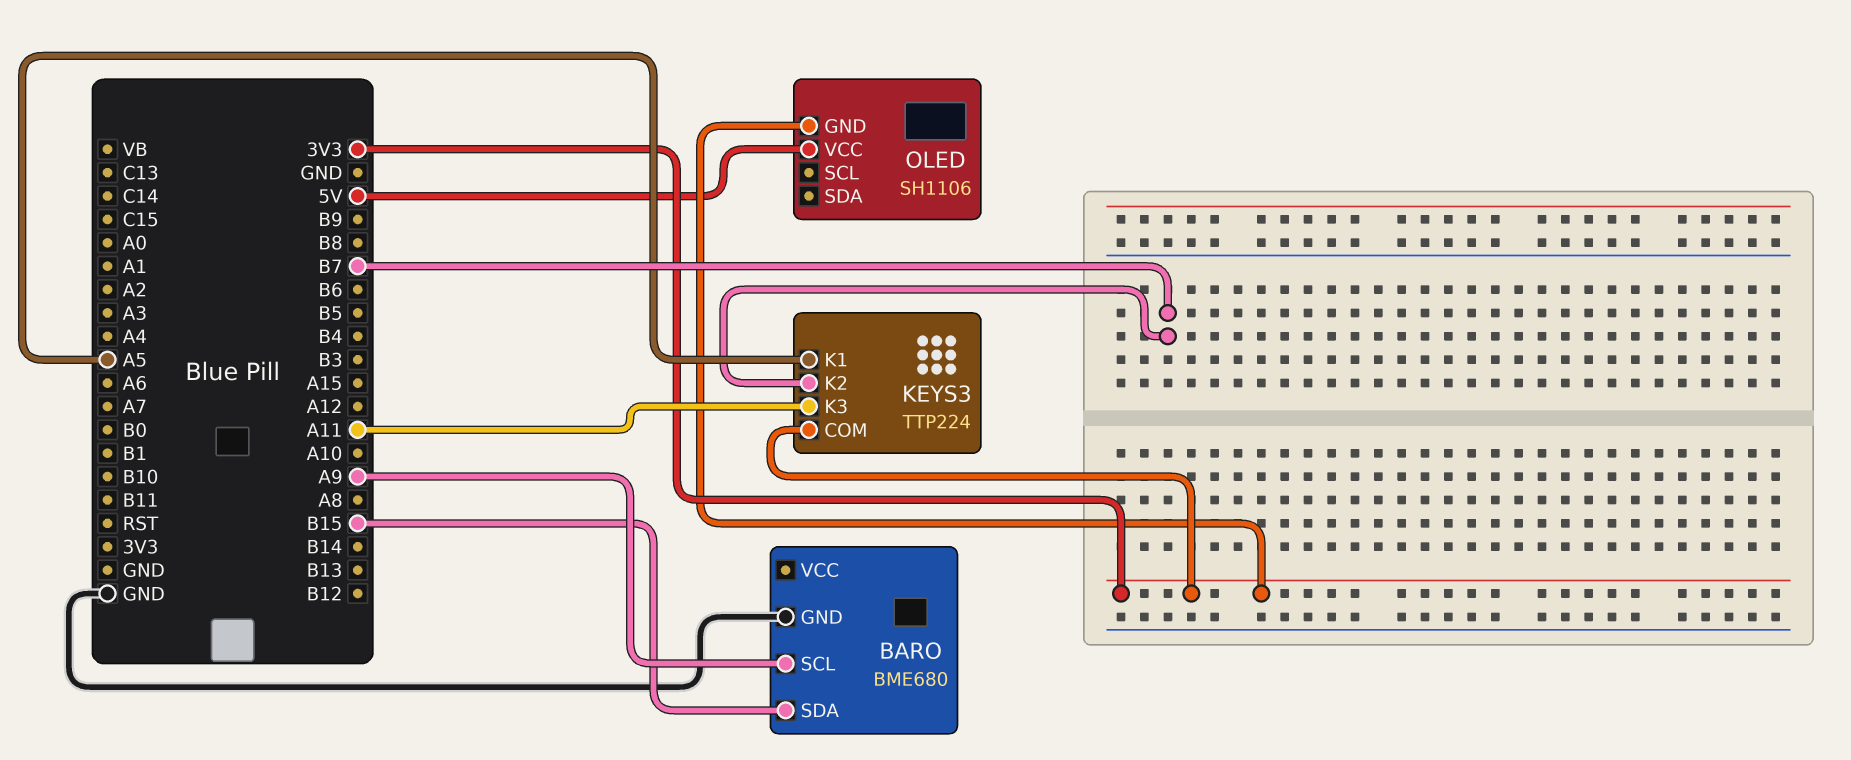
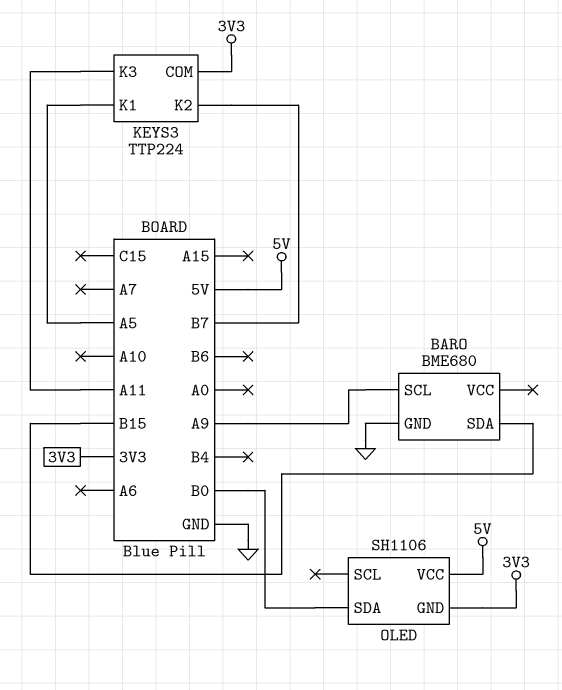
OLED pin SDA: none -> B0

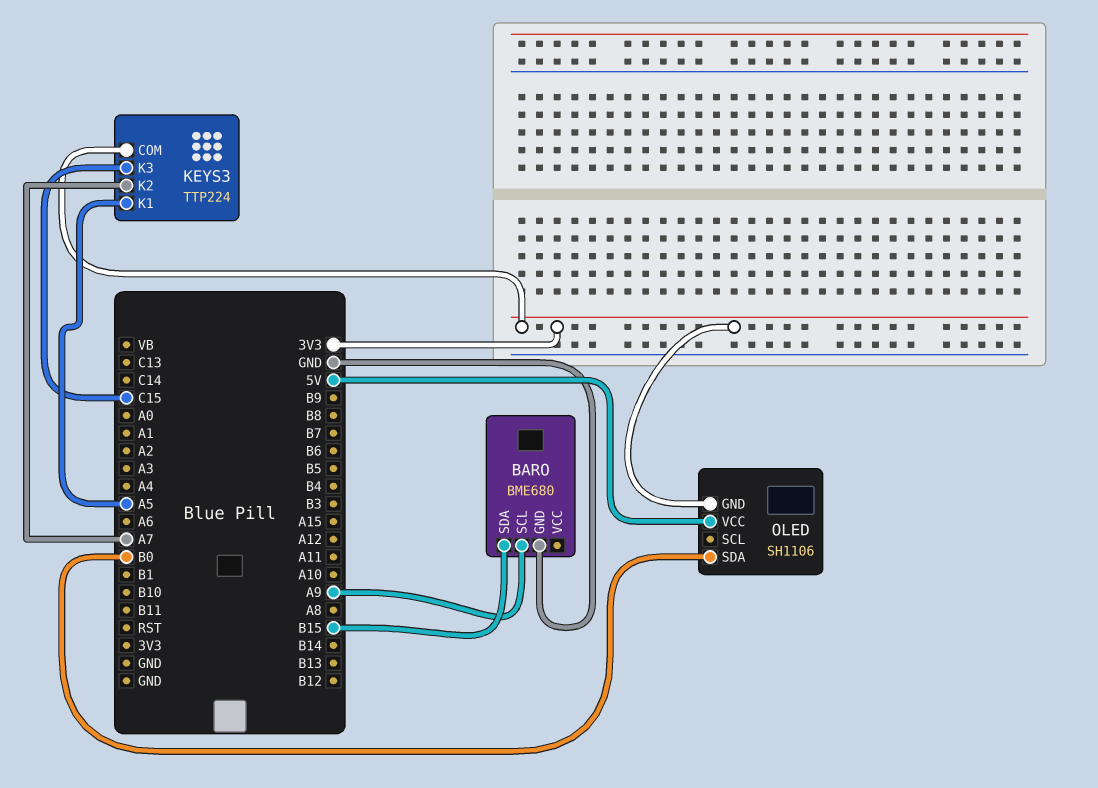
KEYS3 pin K2: B7 -> A7
KEYS3 pin K3: A11 -> C15

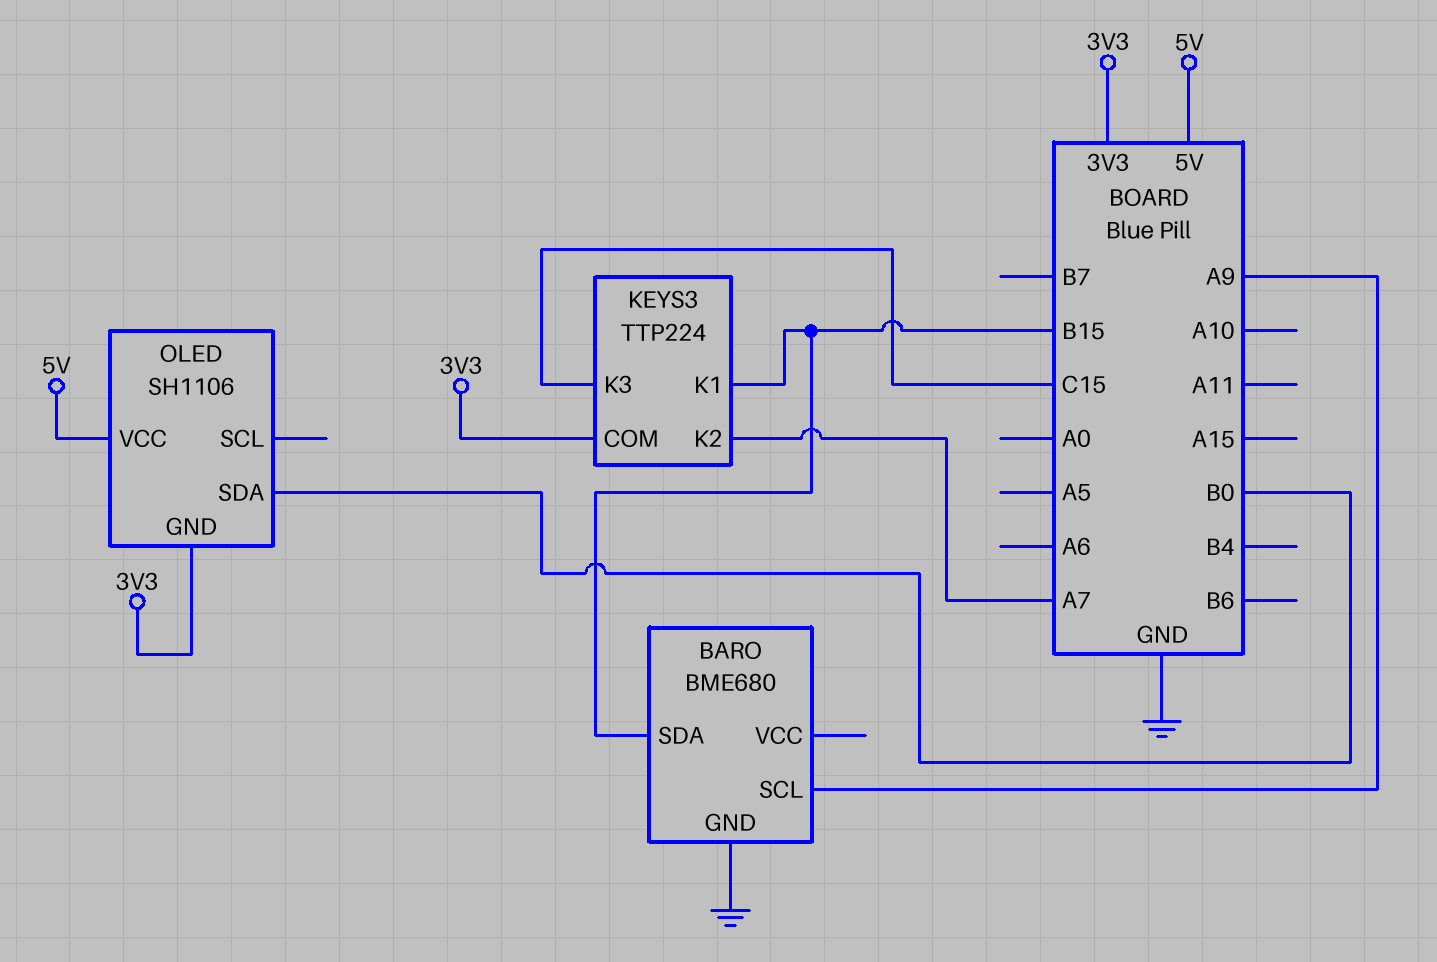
KEYS3 pin K1: A5 -> B15

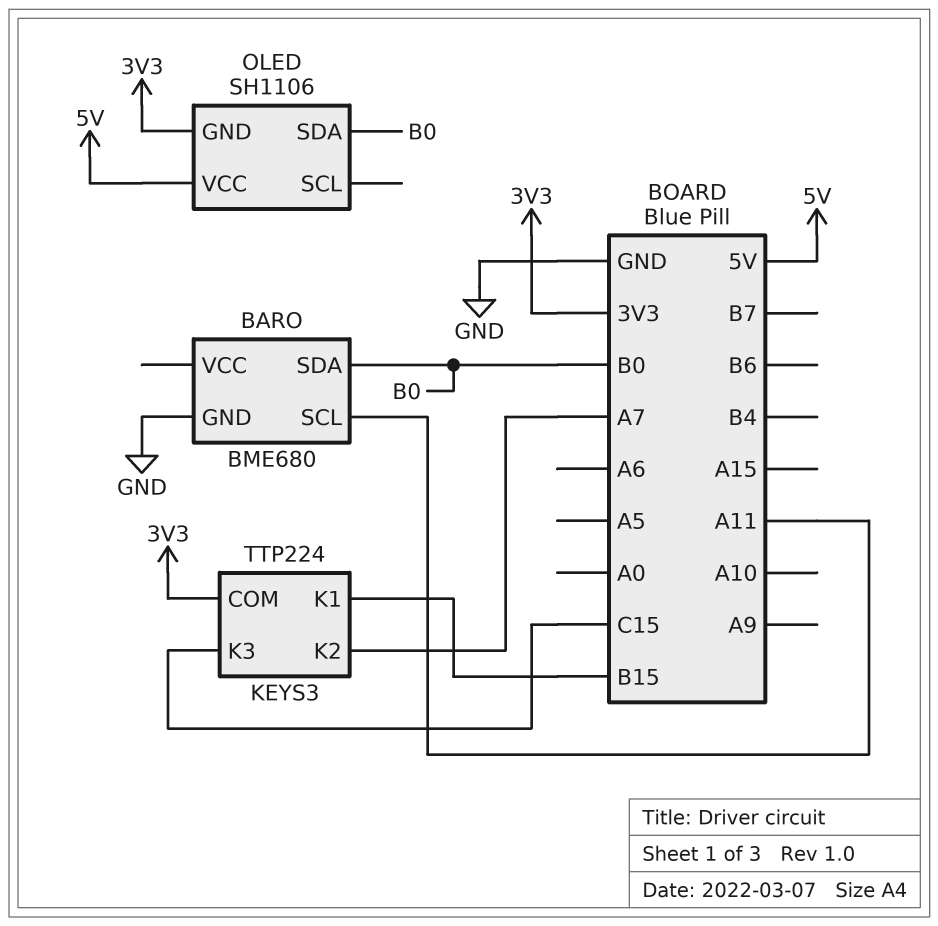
BARO pin SCL: A9 -> A11
BARO pin SDA: B15 -> B0

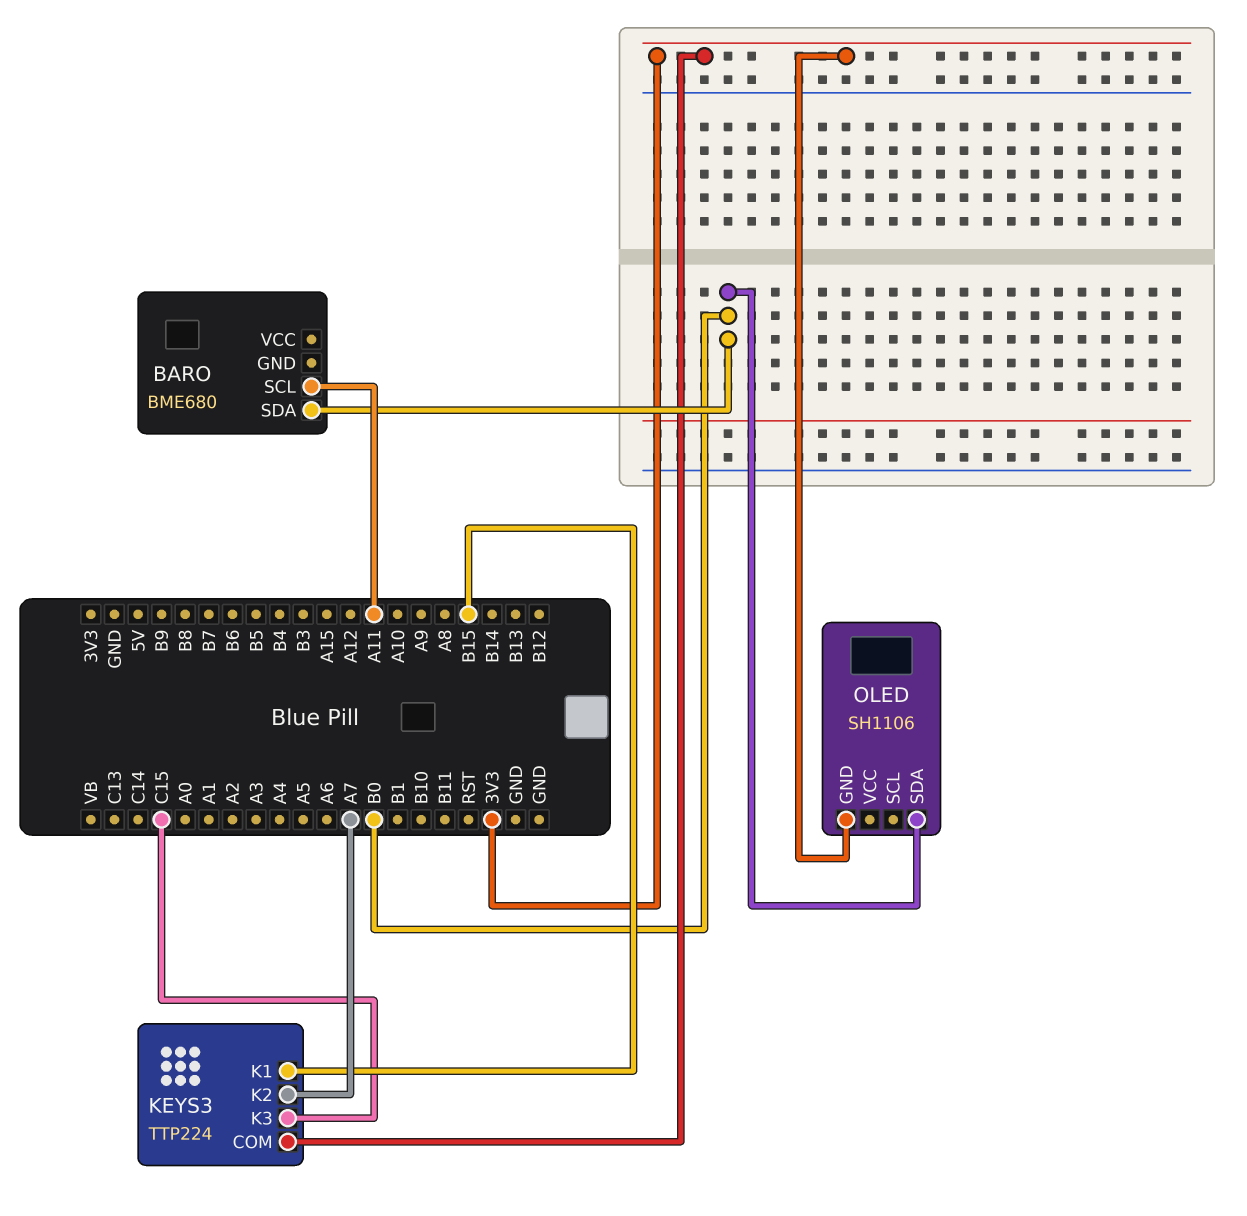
BARO pin GND: GND -> none
OLED pin VCC: 5V -> none

